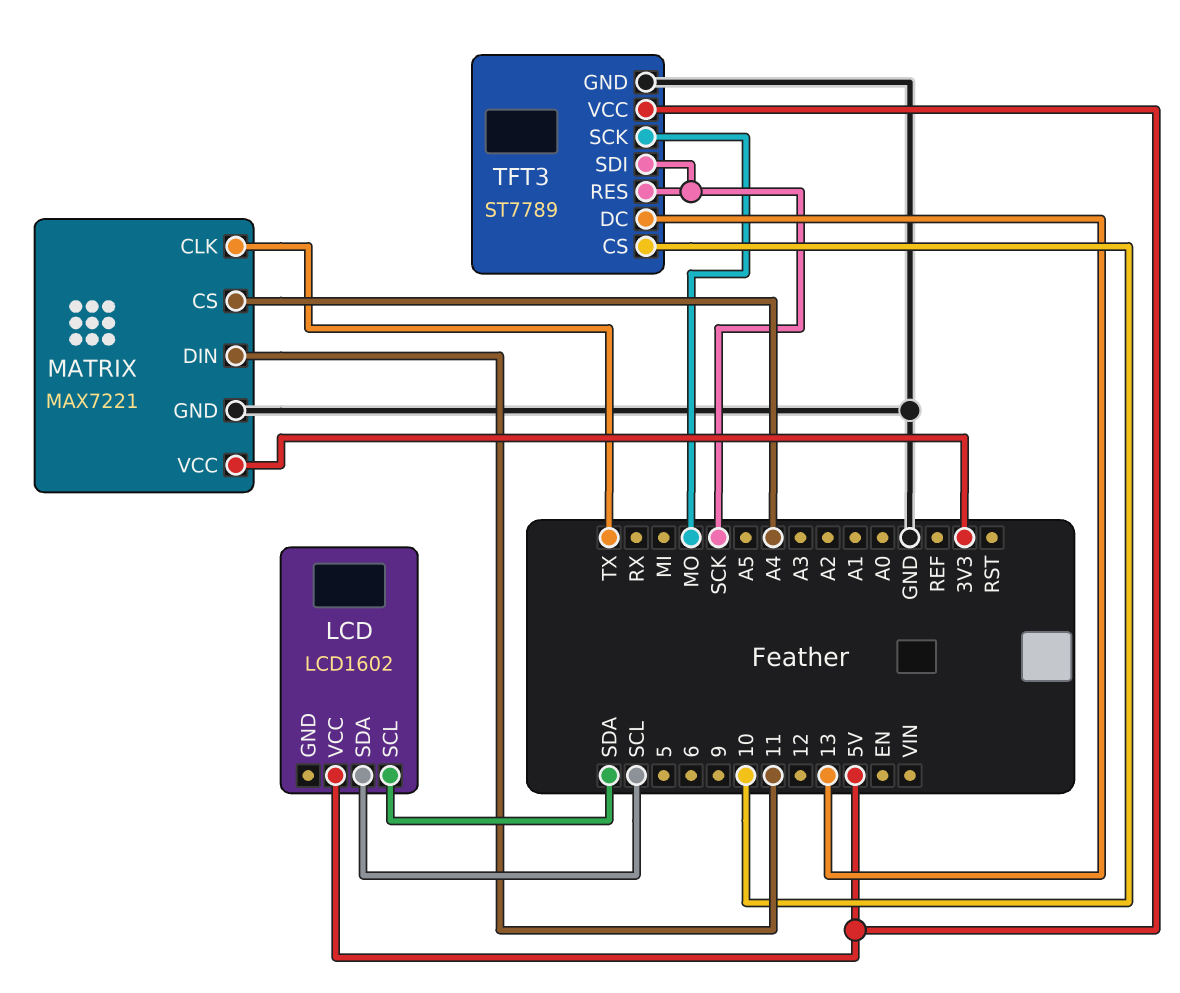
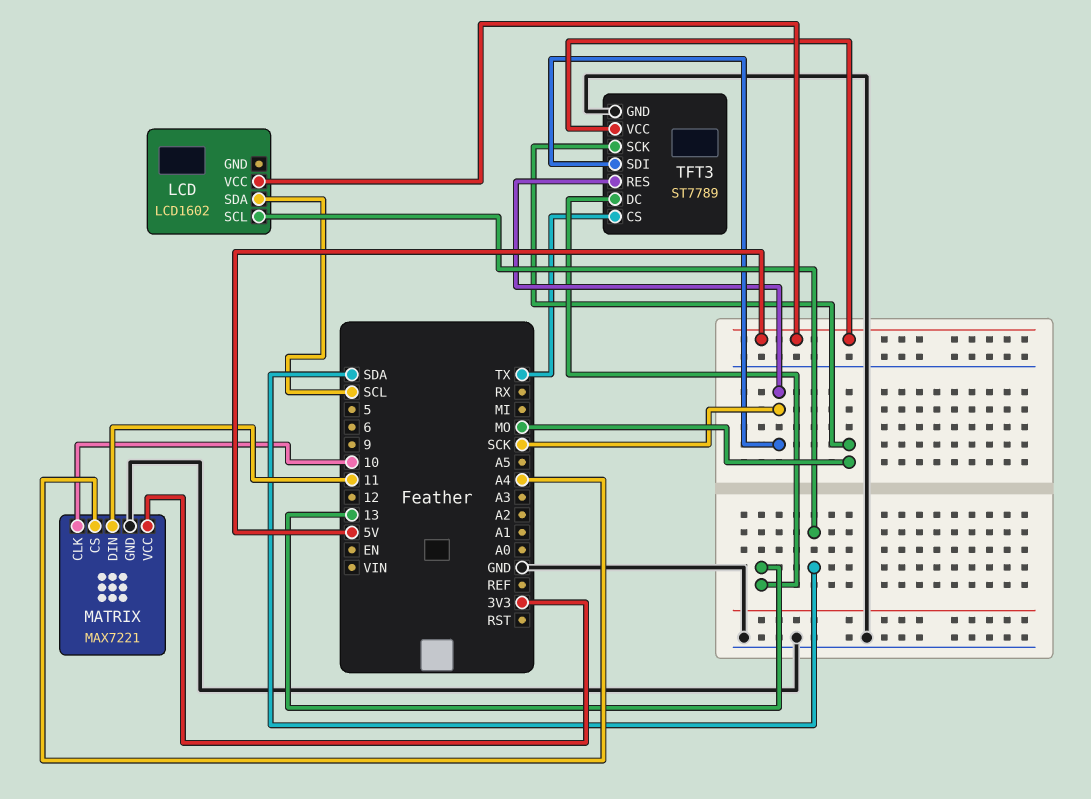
MATRIX pin CLK: TX -> 10
TFT3 pin CS: 10 -> TX

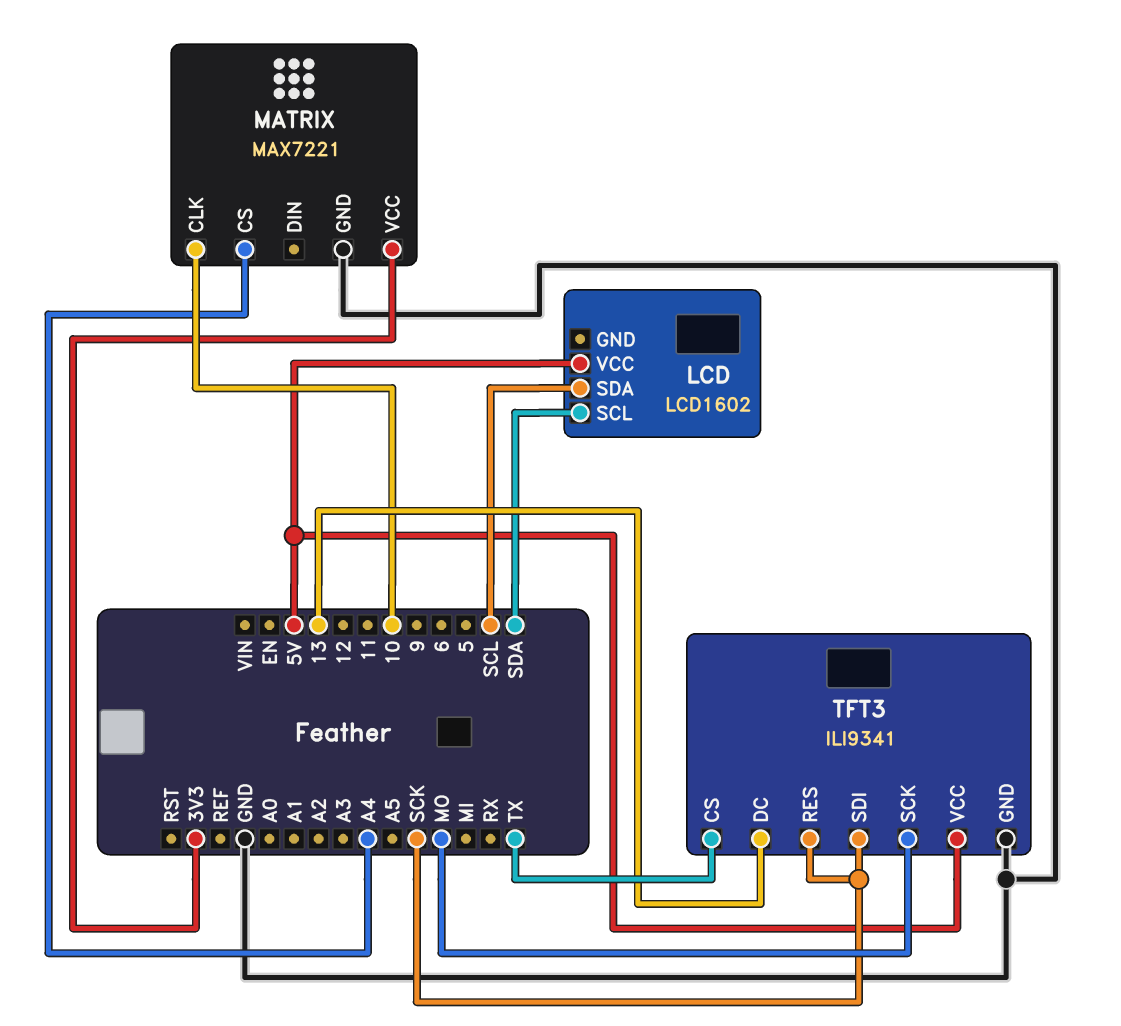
MATRIX pin DIN: 11 -> none
TFT3: ST7789 -> ILI9341

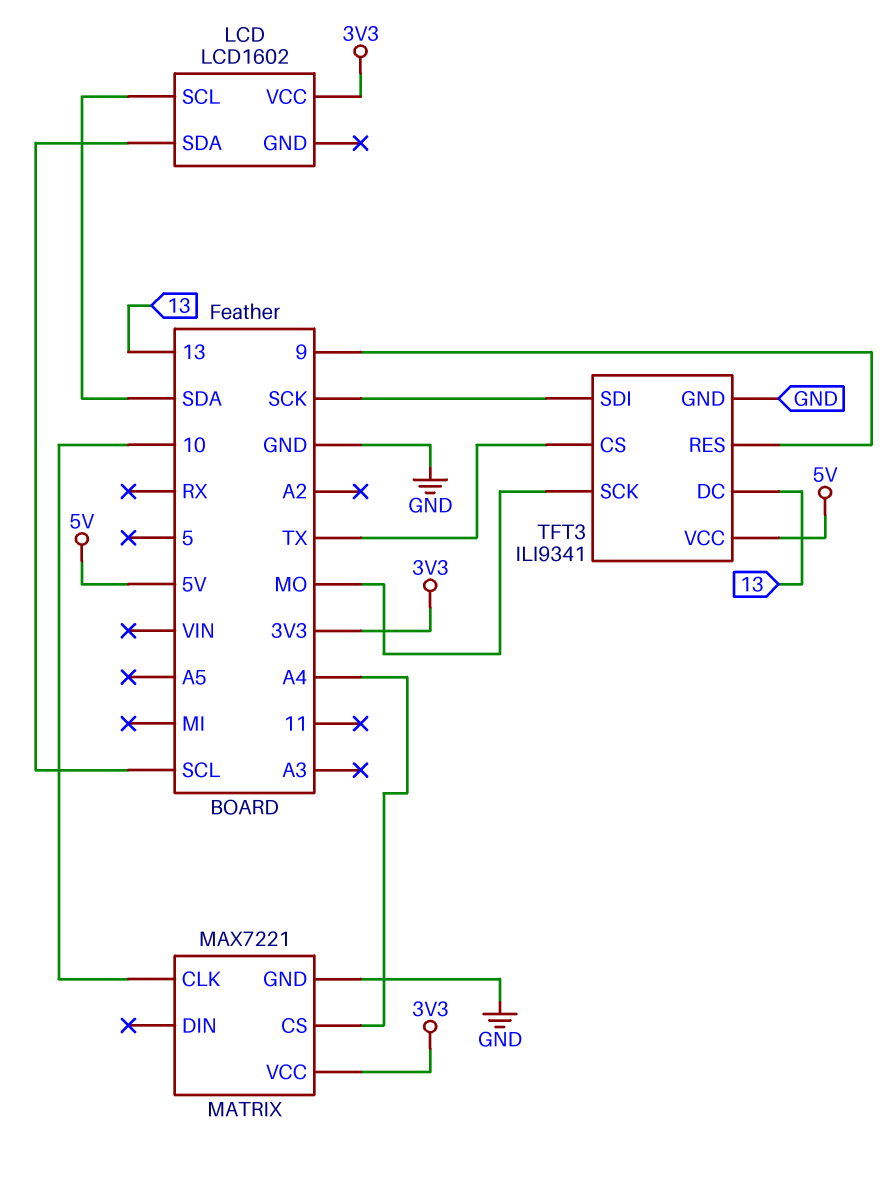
LCD pin VCC: 5V -> 3V3
TFT3 pin RES: SCK -> 9

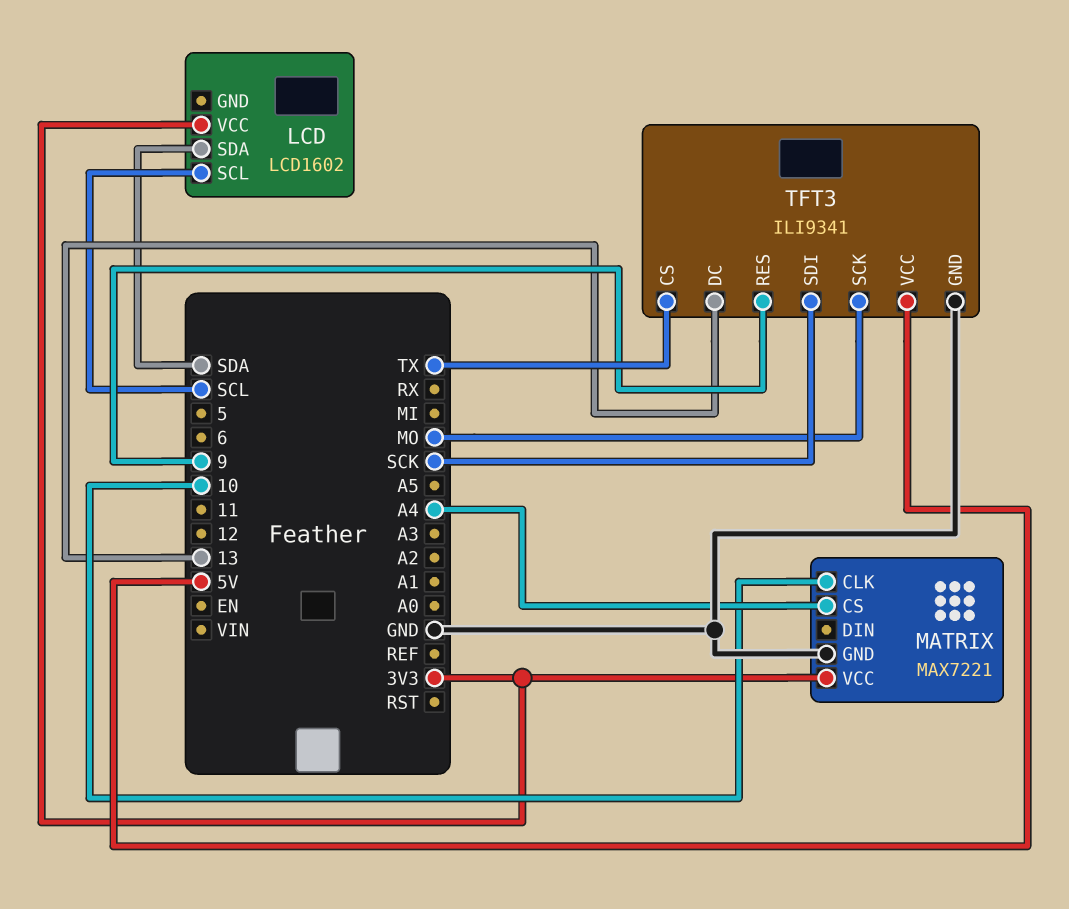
LCD pin SCL: SDA -> SCL
LCD pin SDA: SCL -> SDA

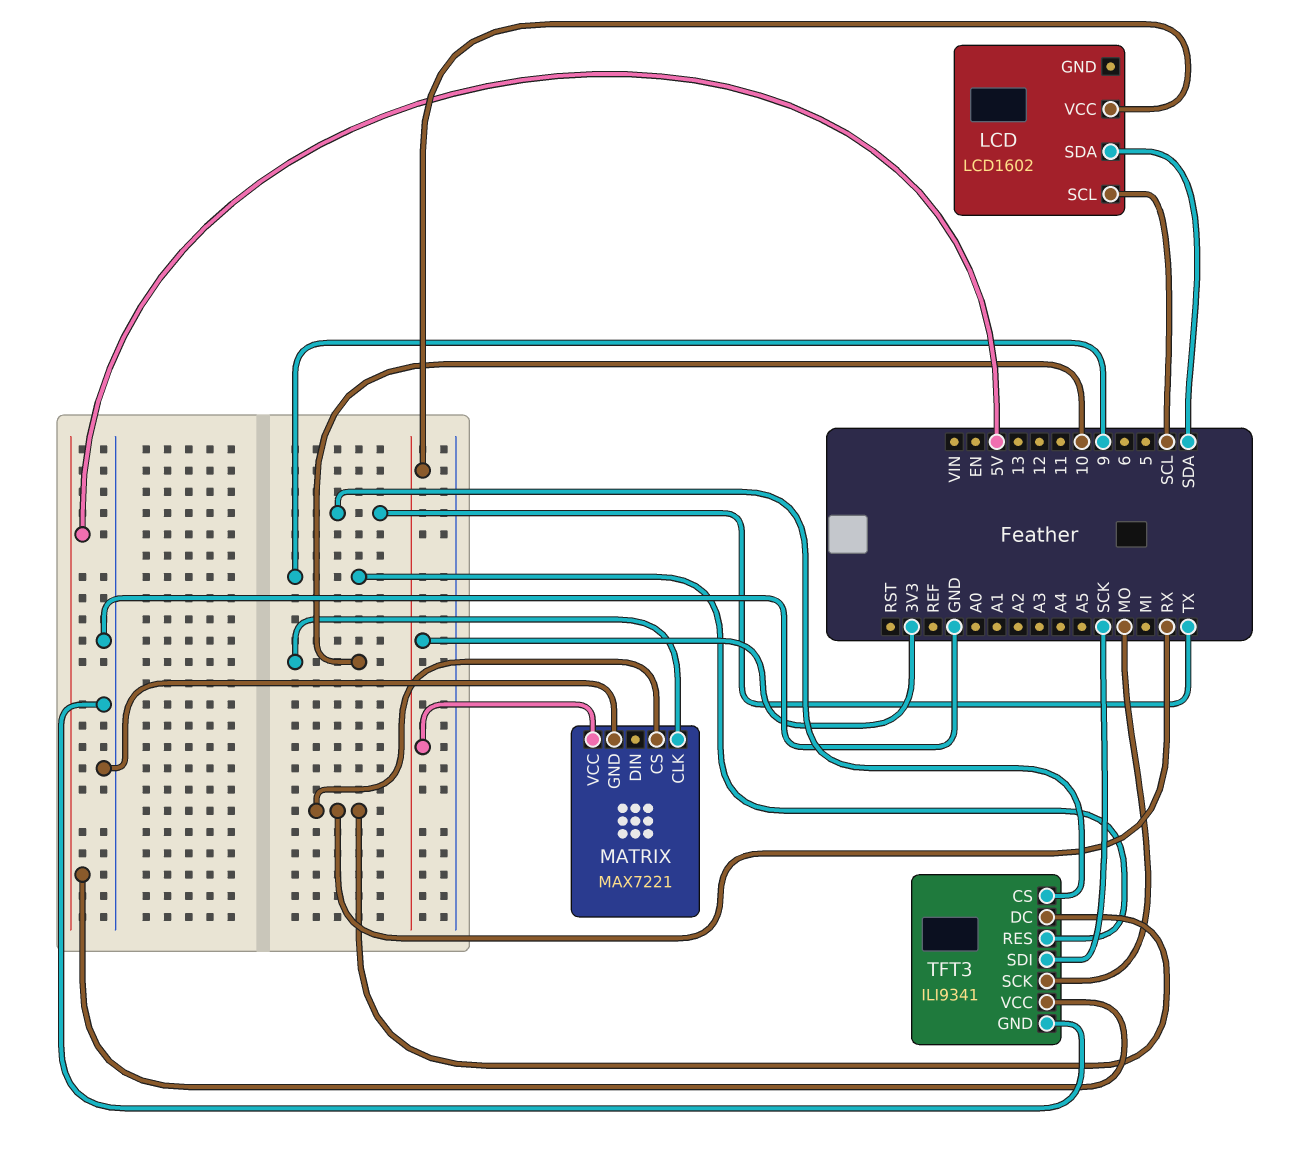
MATRIX pin CS: A4 -> RX
TFT3 pin DC: 13 -> RX

